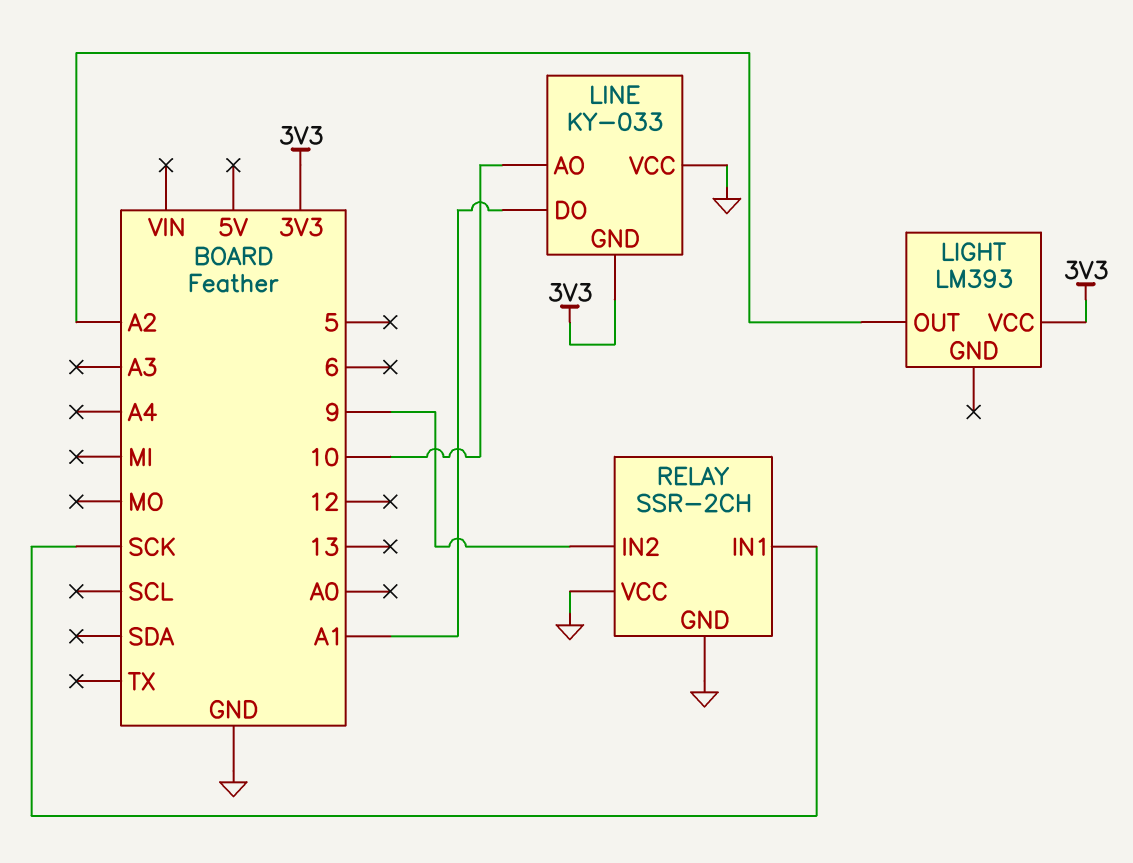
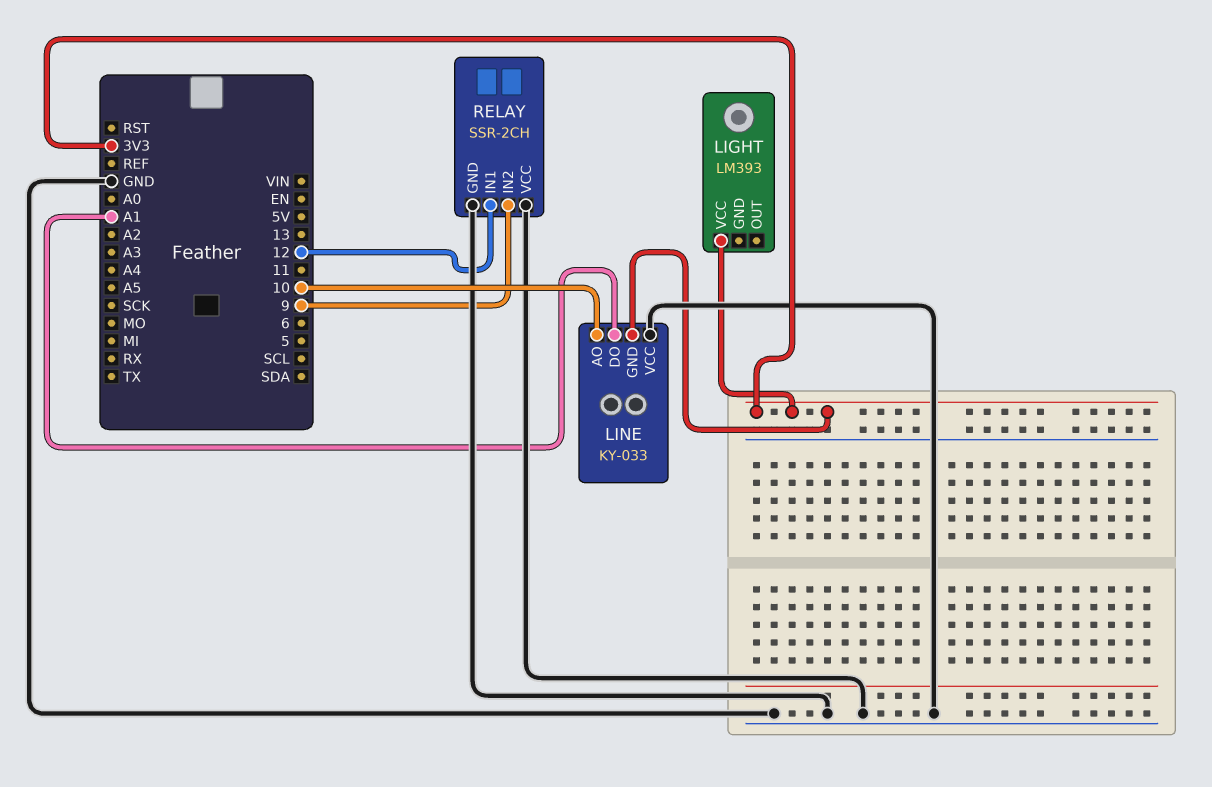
LIGHT pin OUT: A2 -> none
RELAY pin IN1: SCK -> 12

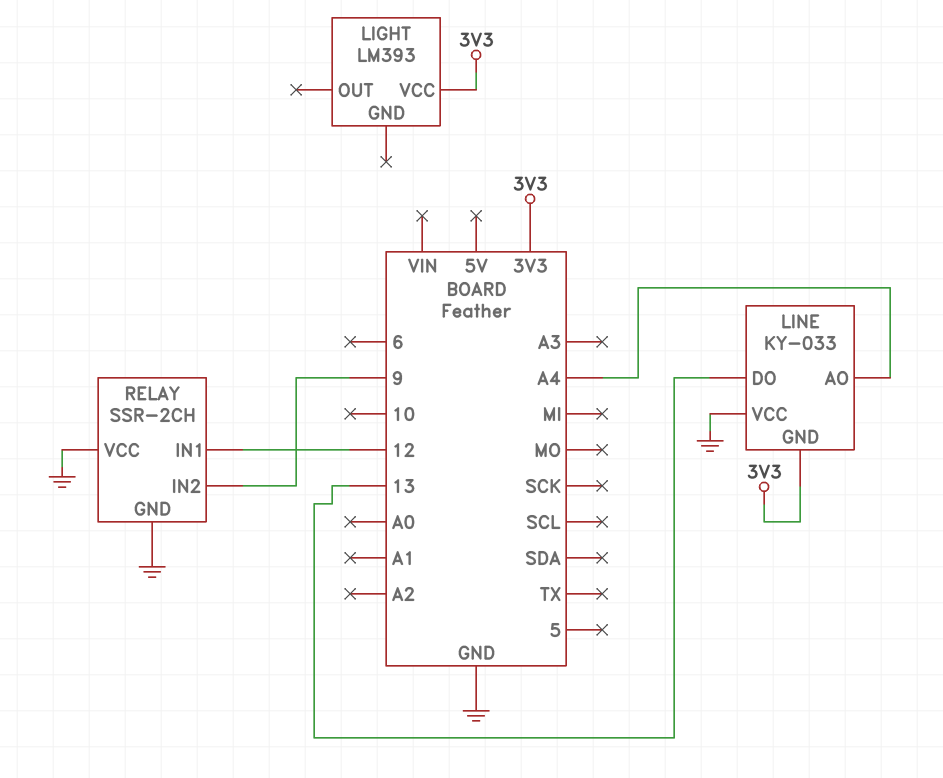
LINE pin AO: 10 -> A4
LINE pin DO: A1 -> 13

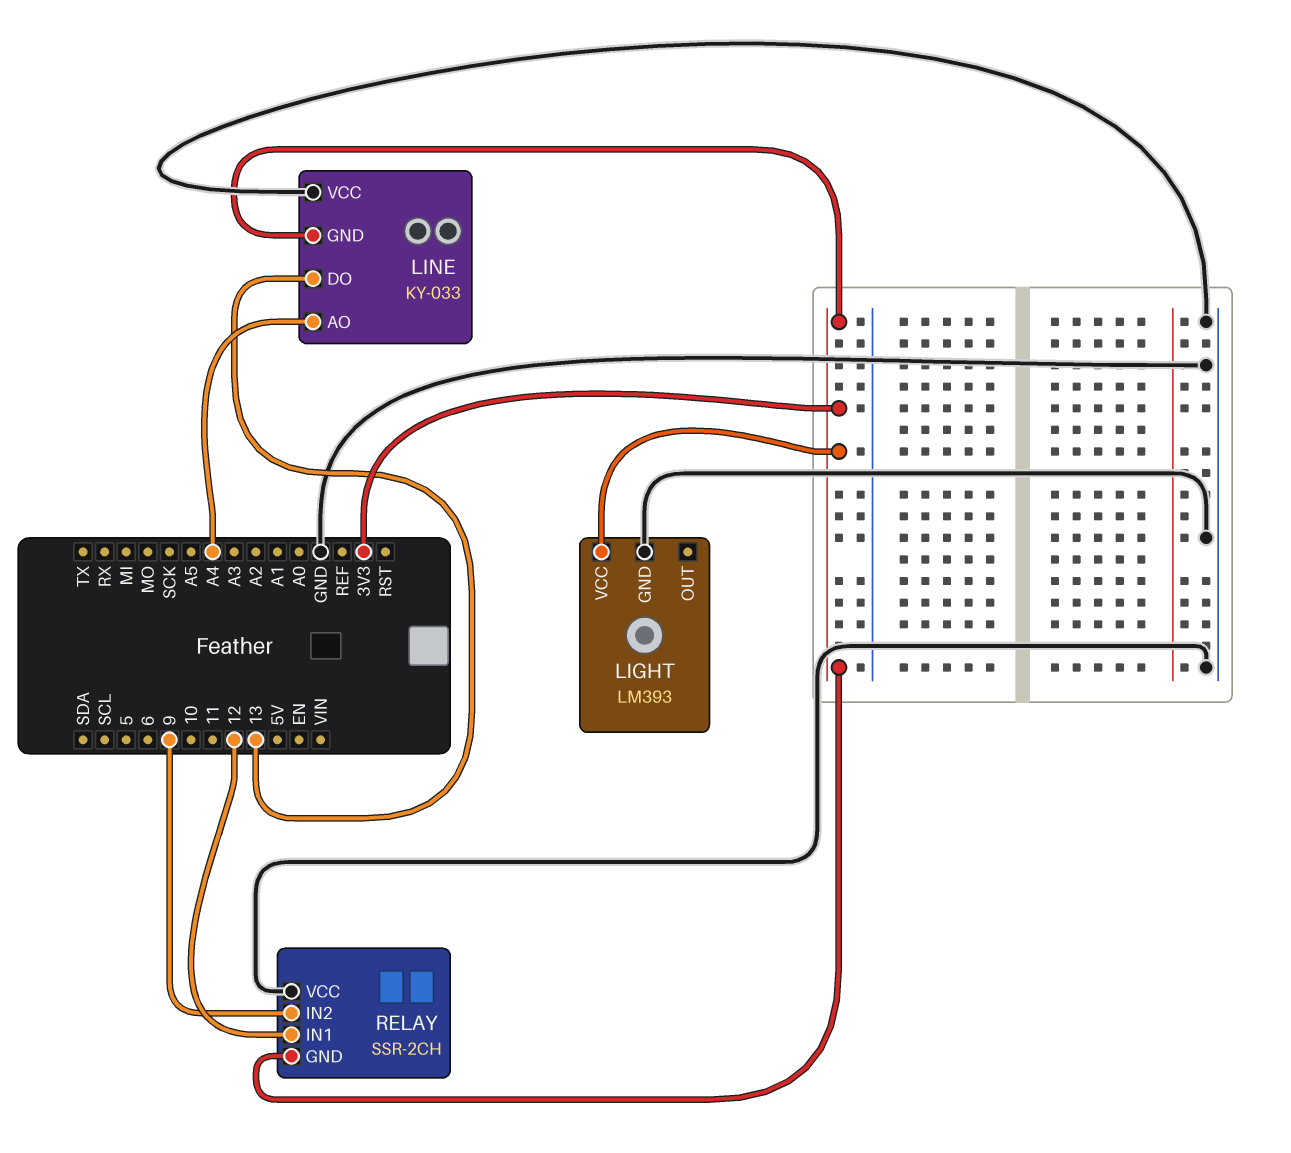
LIGHT pin GND: none -> GND
RELAY pin GND: GND -> 3V3

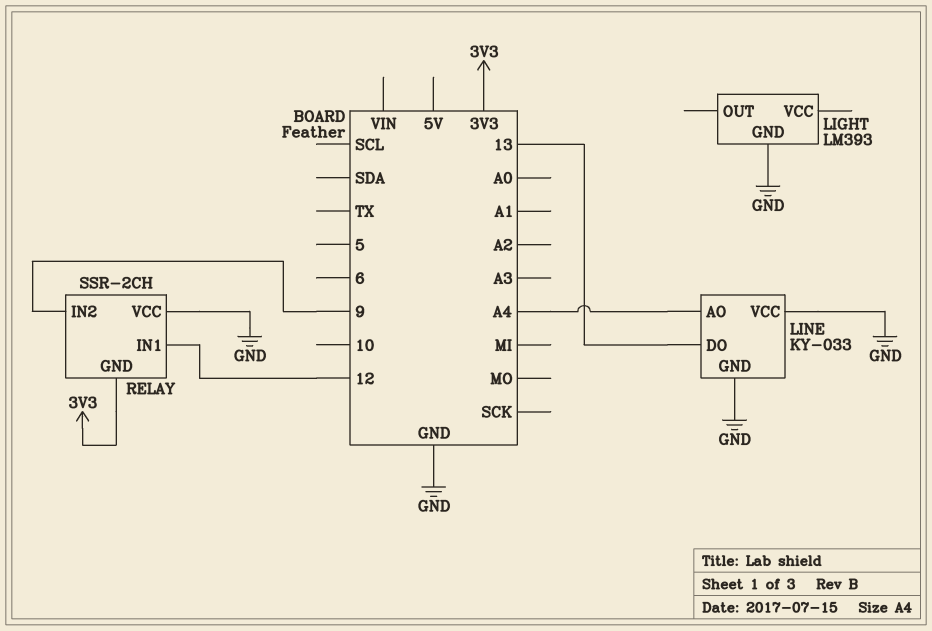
LIGHT pin VCC: 3V3 -> none
LINE pin GND: 3V3 -> GND

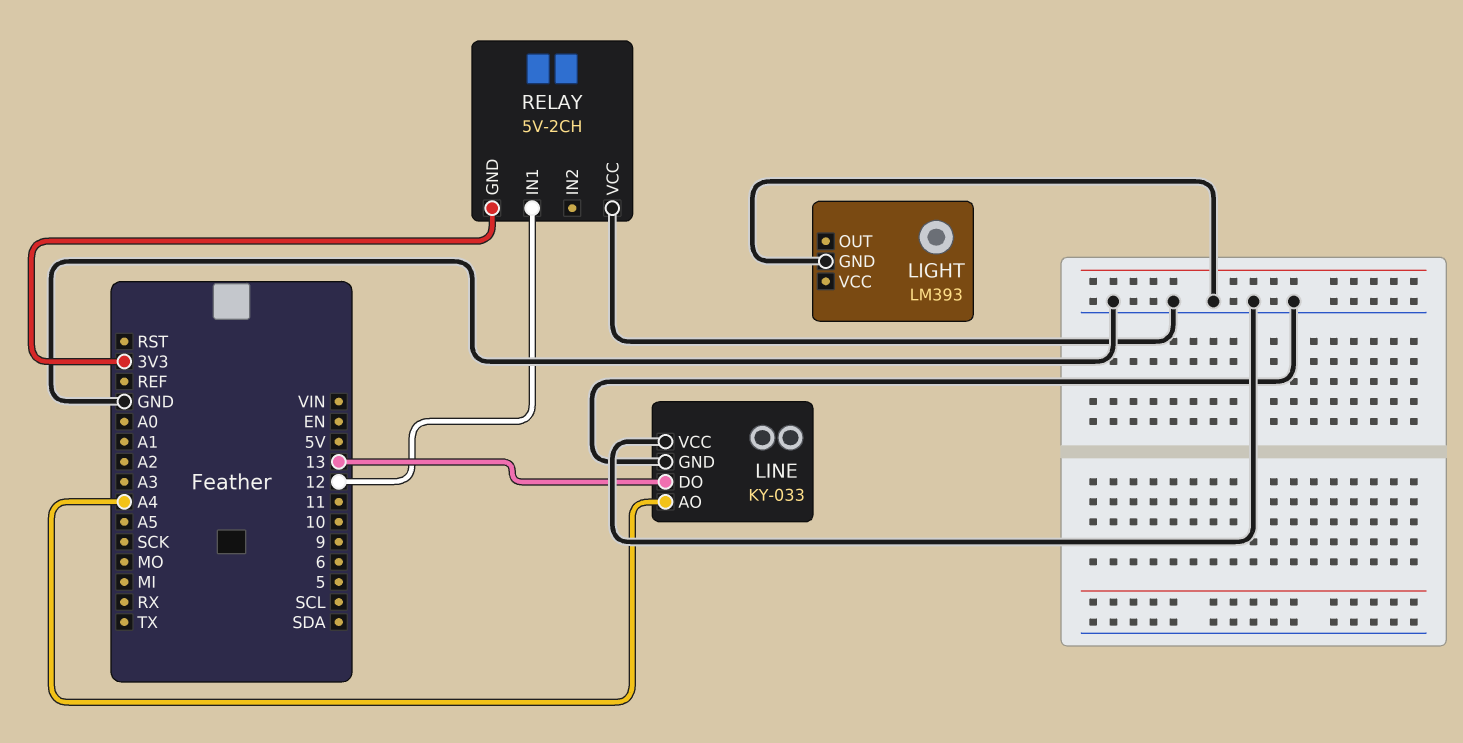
RELAY: SSR-2CH -> 5V-2CH
RELAY pin IN2: 9 -> none

